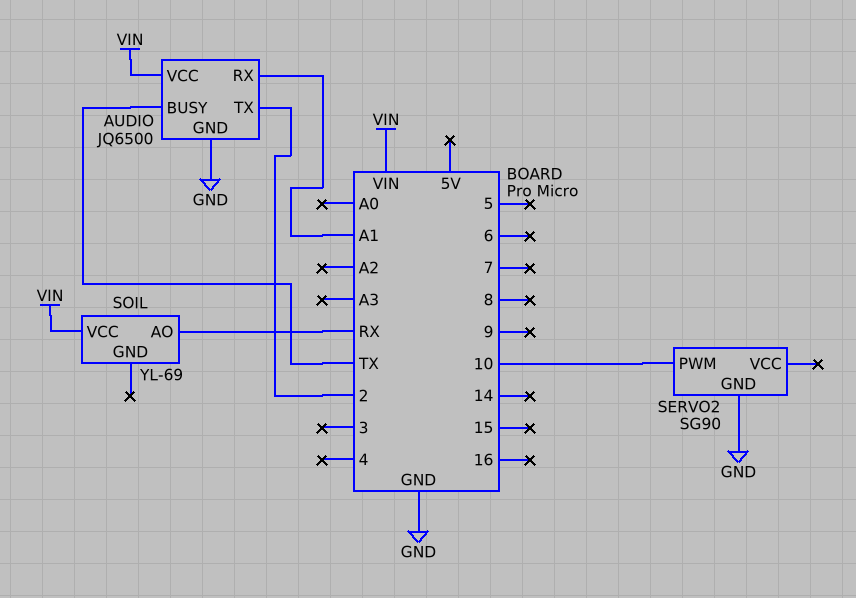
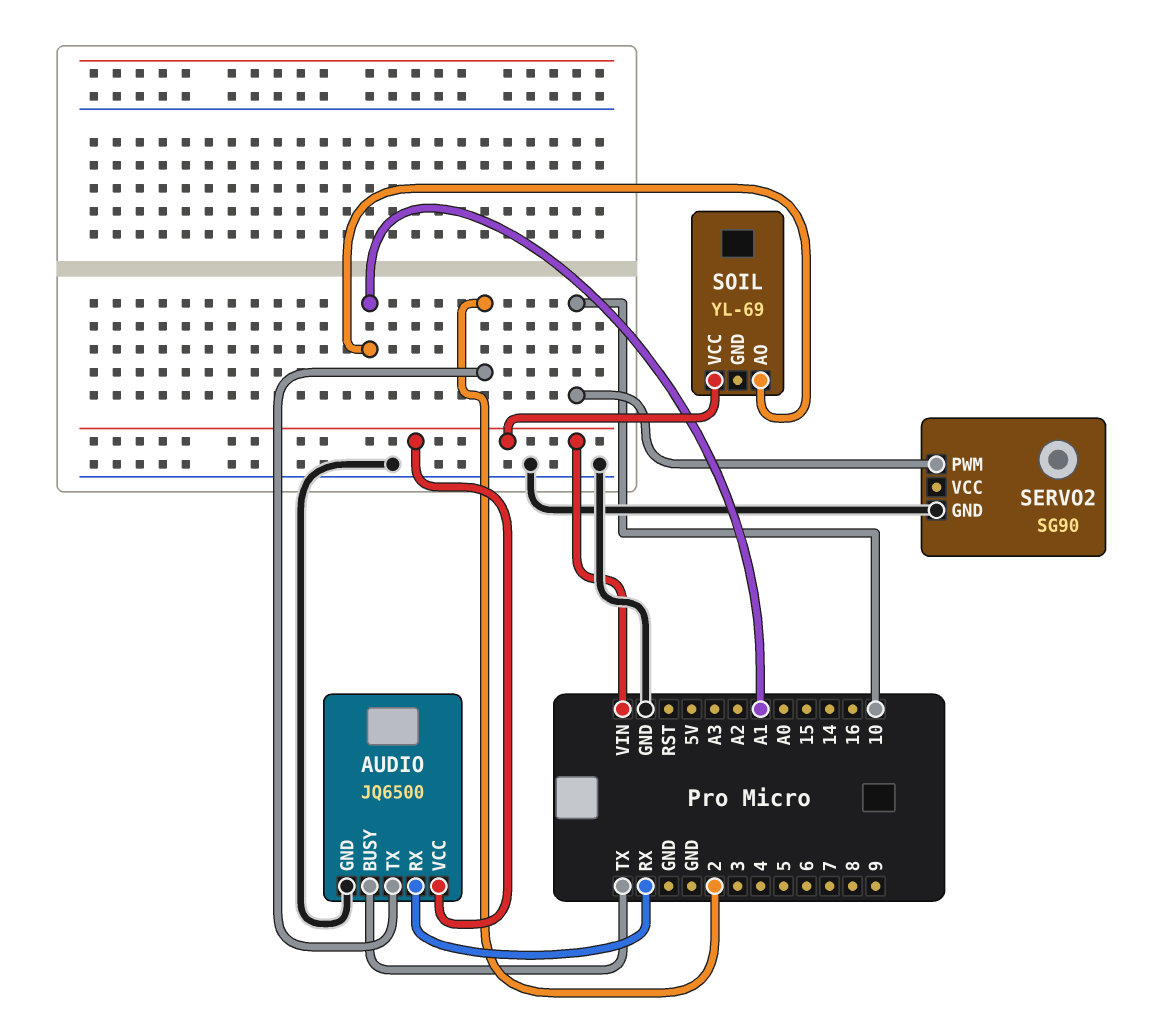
AUDIO pin RX: A1 -> RX
SOIL pin AO: RX -> A1

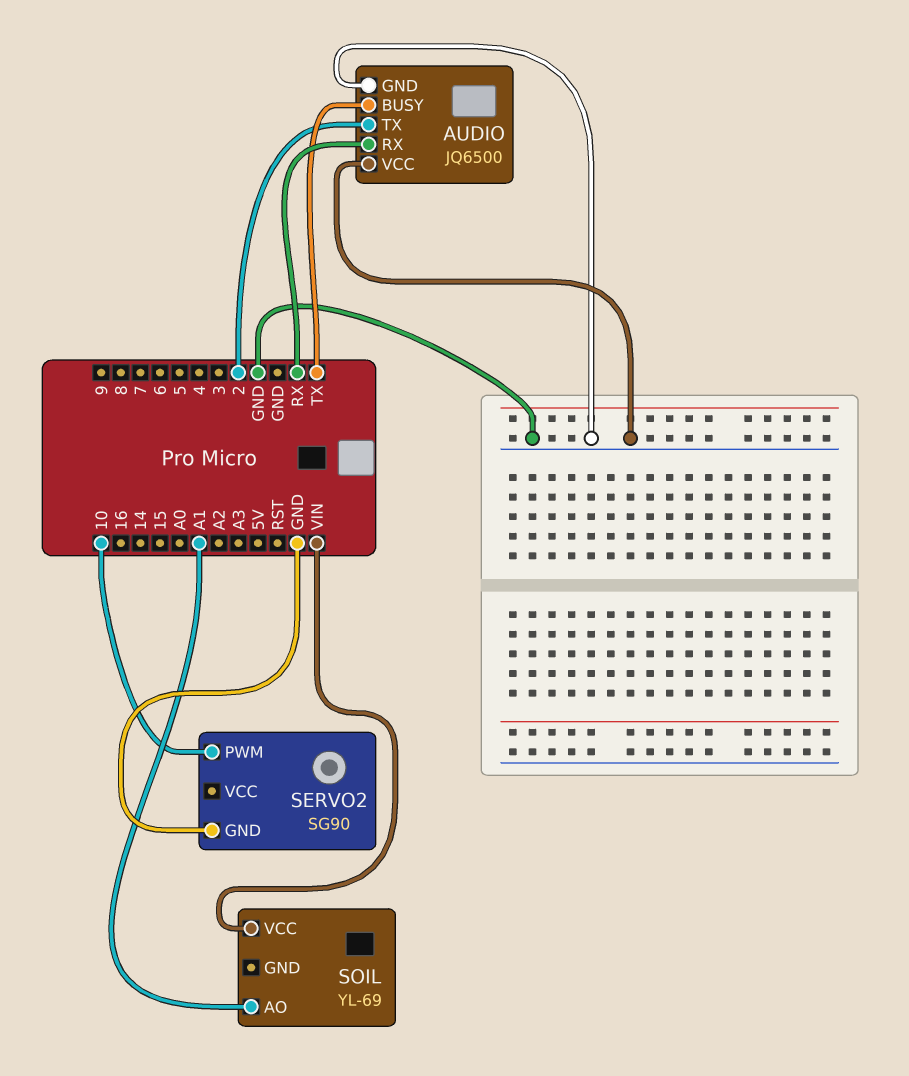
AUDIO pin VCC: VIN -> GND

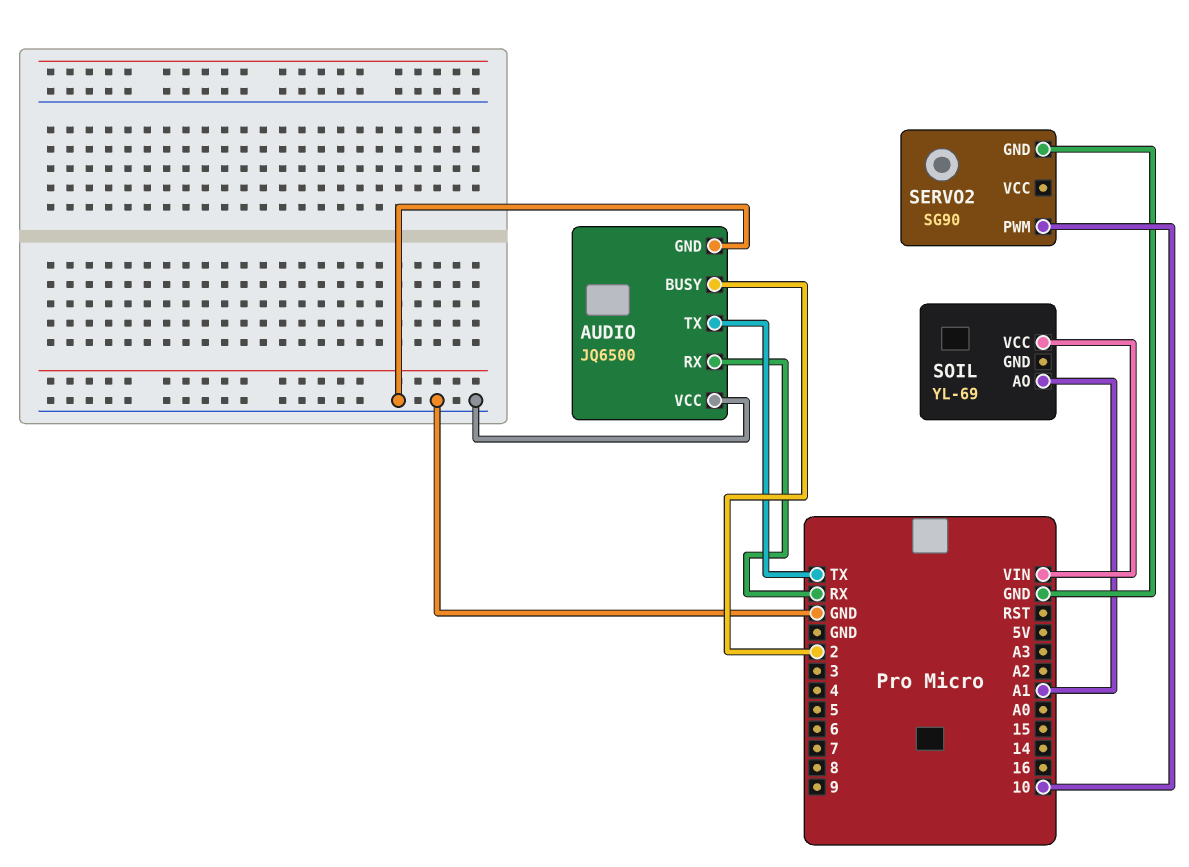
AUDIO pin BUSY: TX -> 2
AUDIO pin TX: 2 -> TX

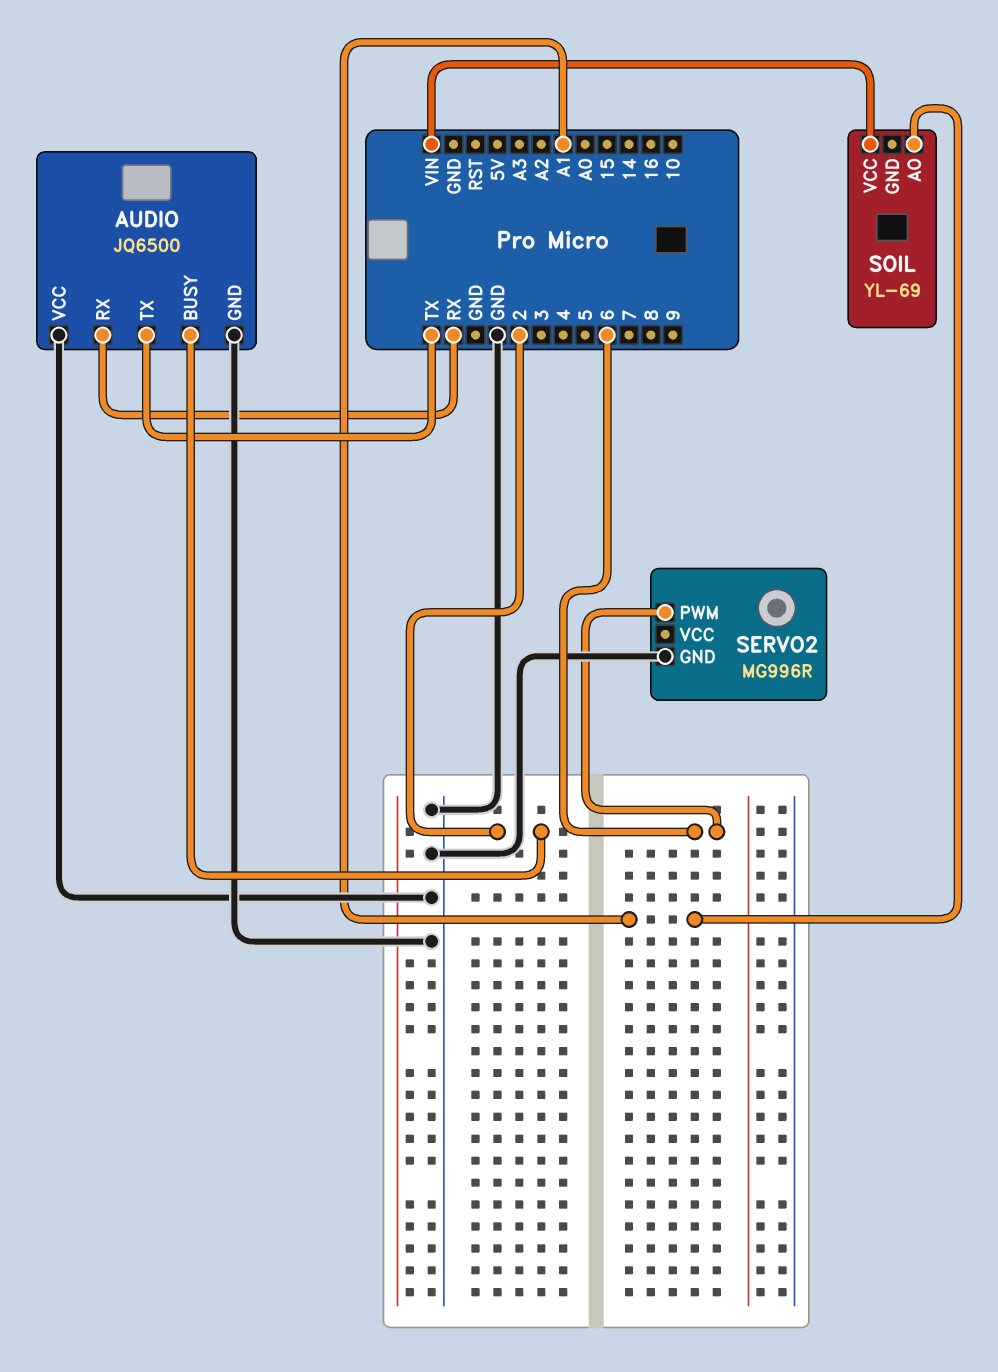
SERVO2: SG90 -> MG996R
SERVO2 pin PWM: 10 -> 6

